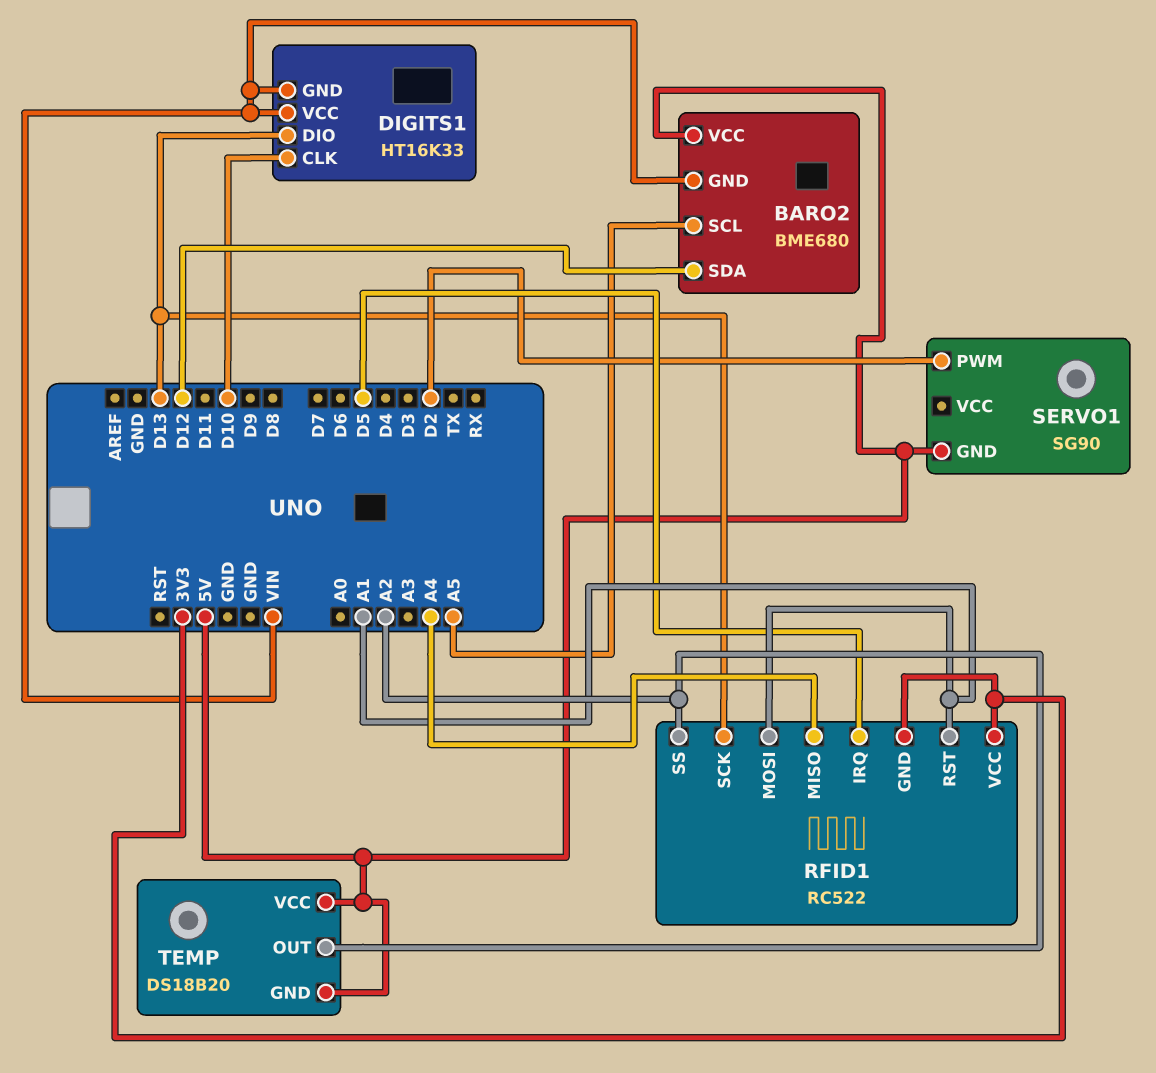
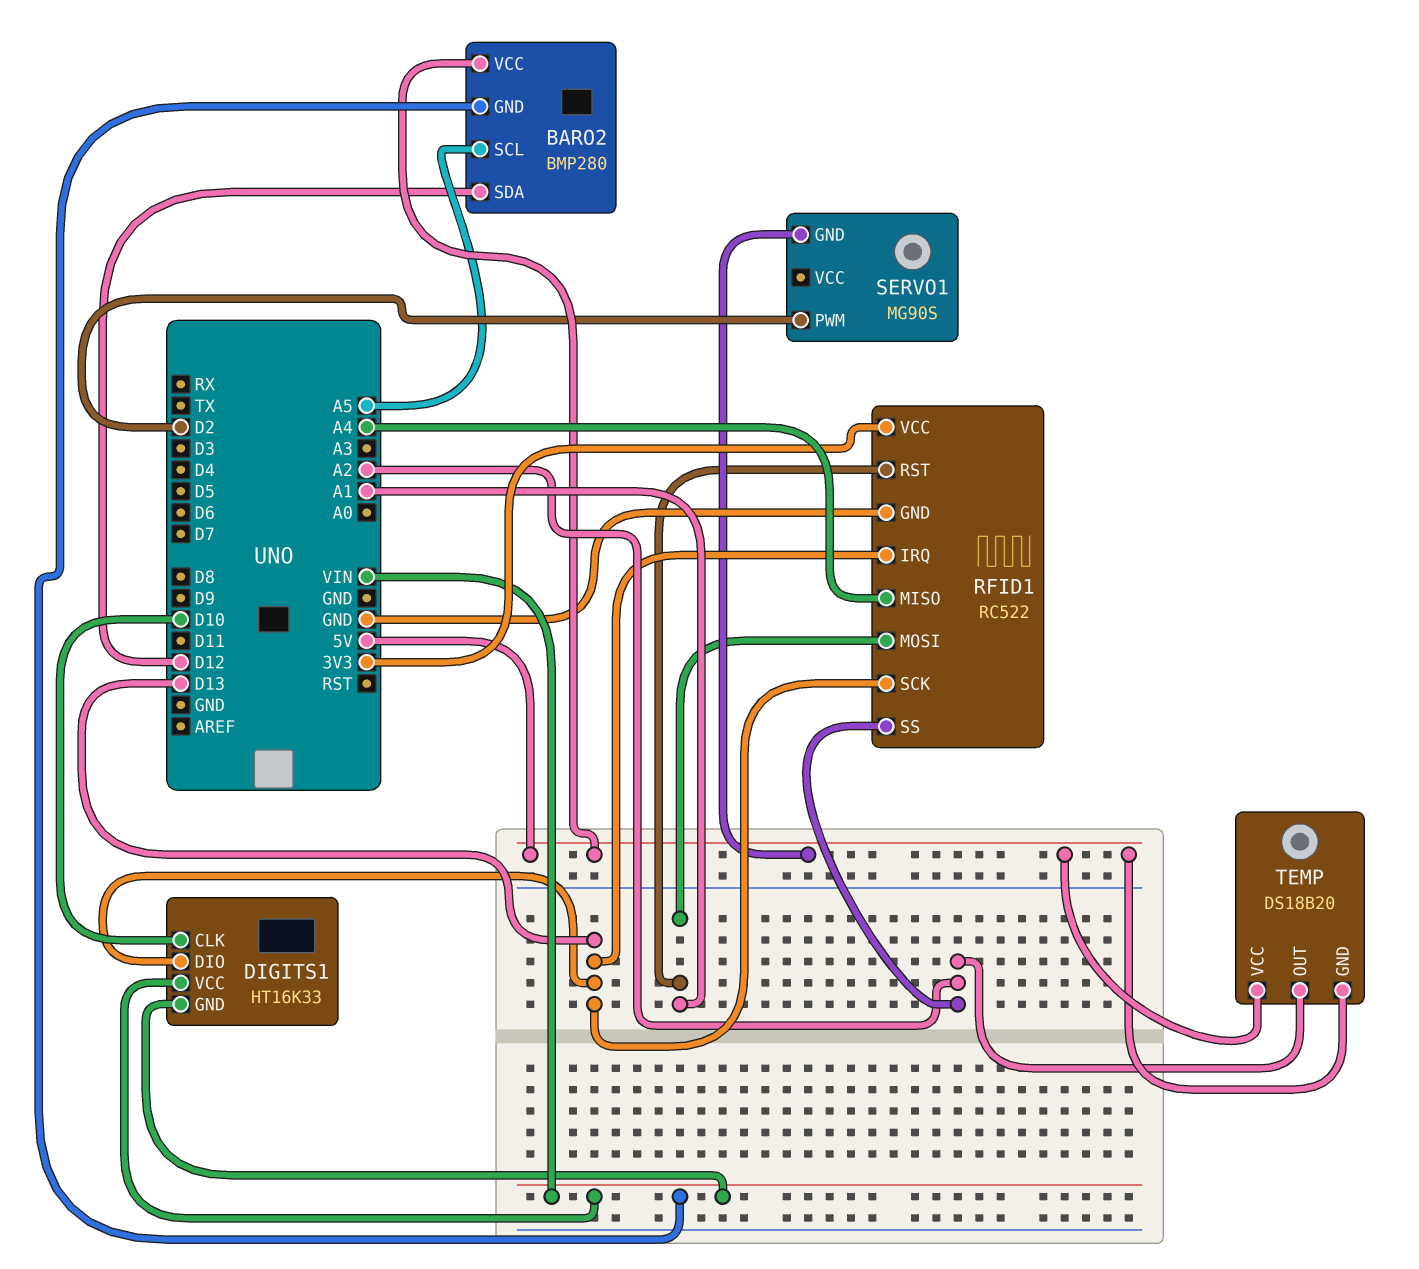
BARO2: BME680 -> BMP280
RFID1 pin GND: 3V3 -> GND
RFID1 pin IRQ: D5 -> D13
SERVO1: SG90 -> MG90S

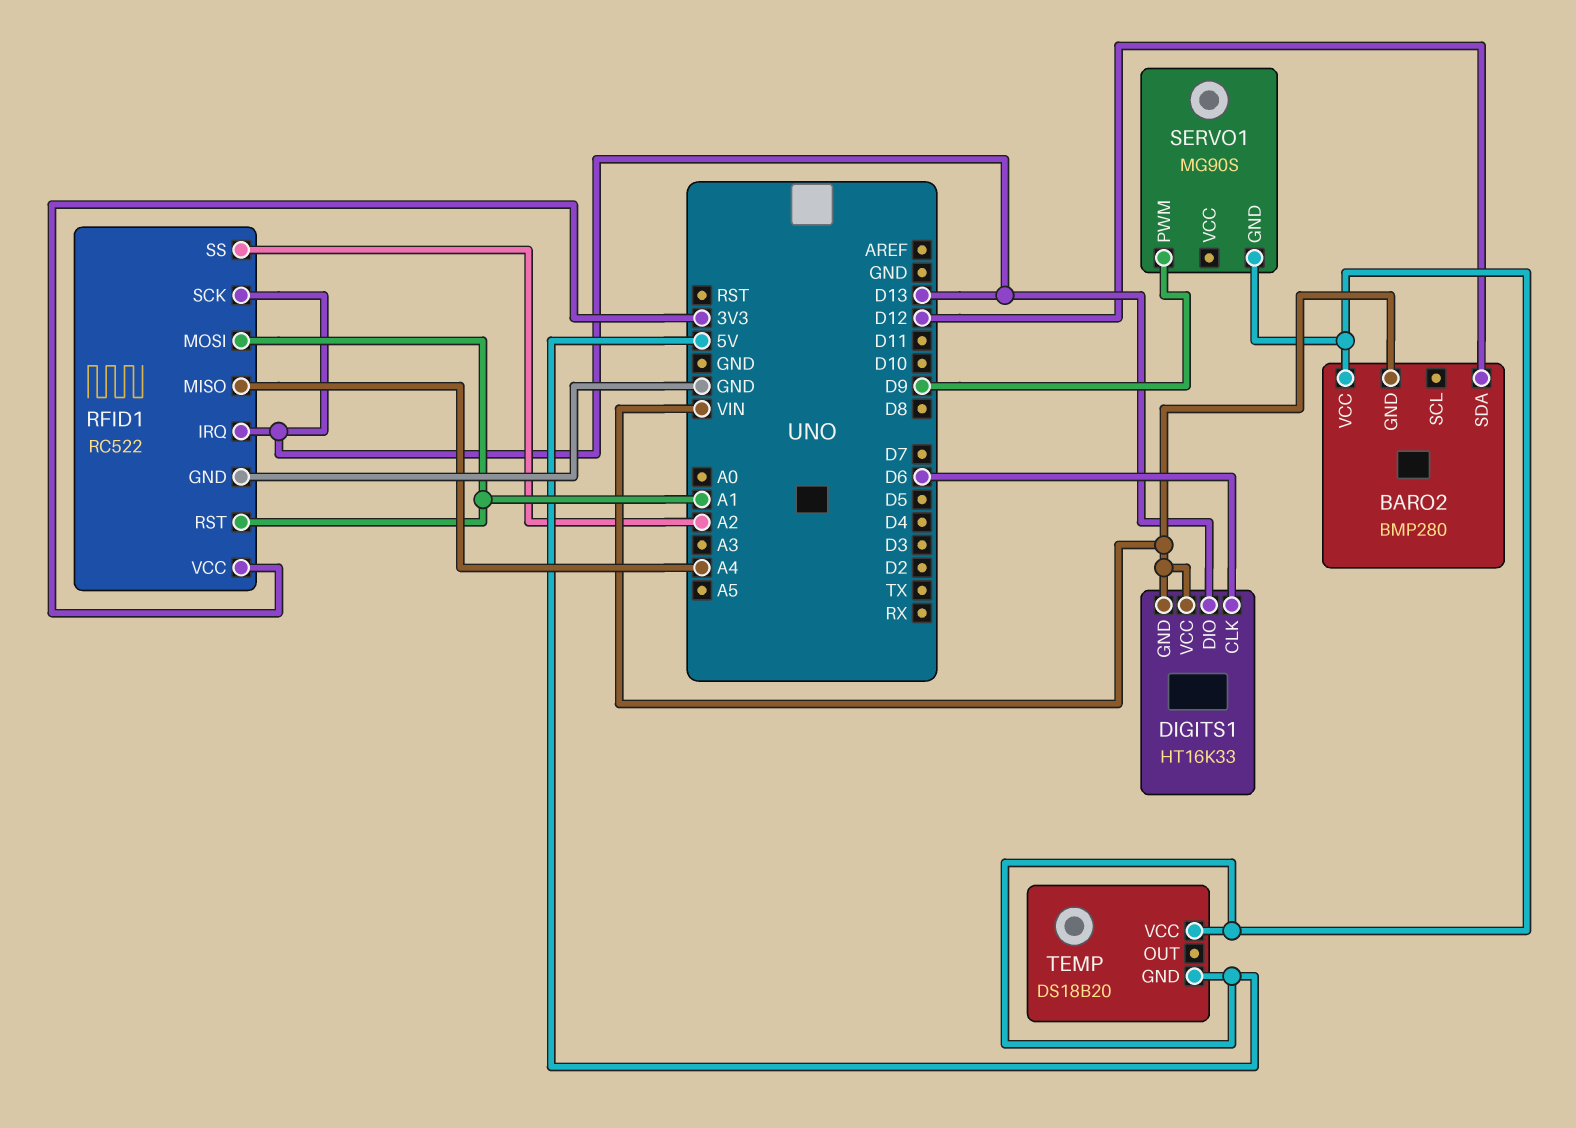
BARO2 pin SCL: A5 -> none
DIGITS1 pin CLK: D10 -> D6
SERVO1 pin PWM: D2 -> D9
TEMP pin OUT: A2 -> none

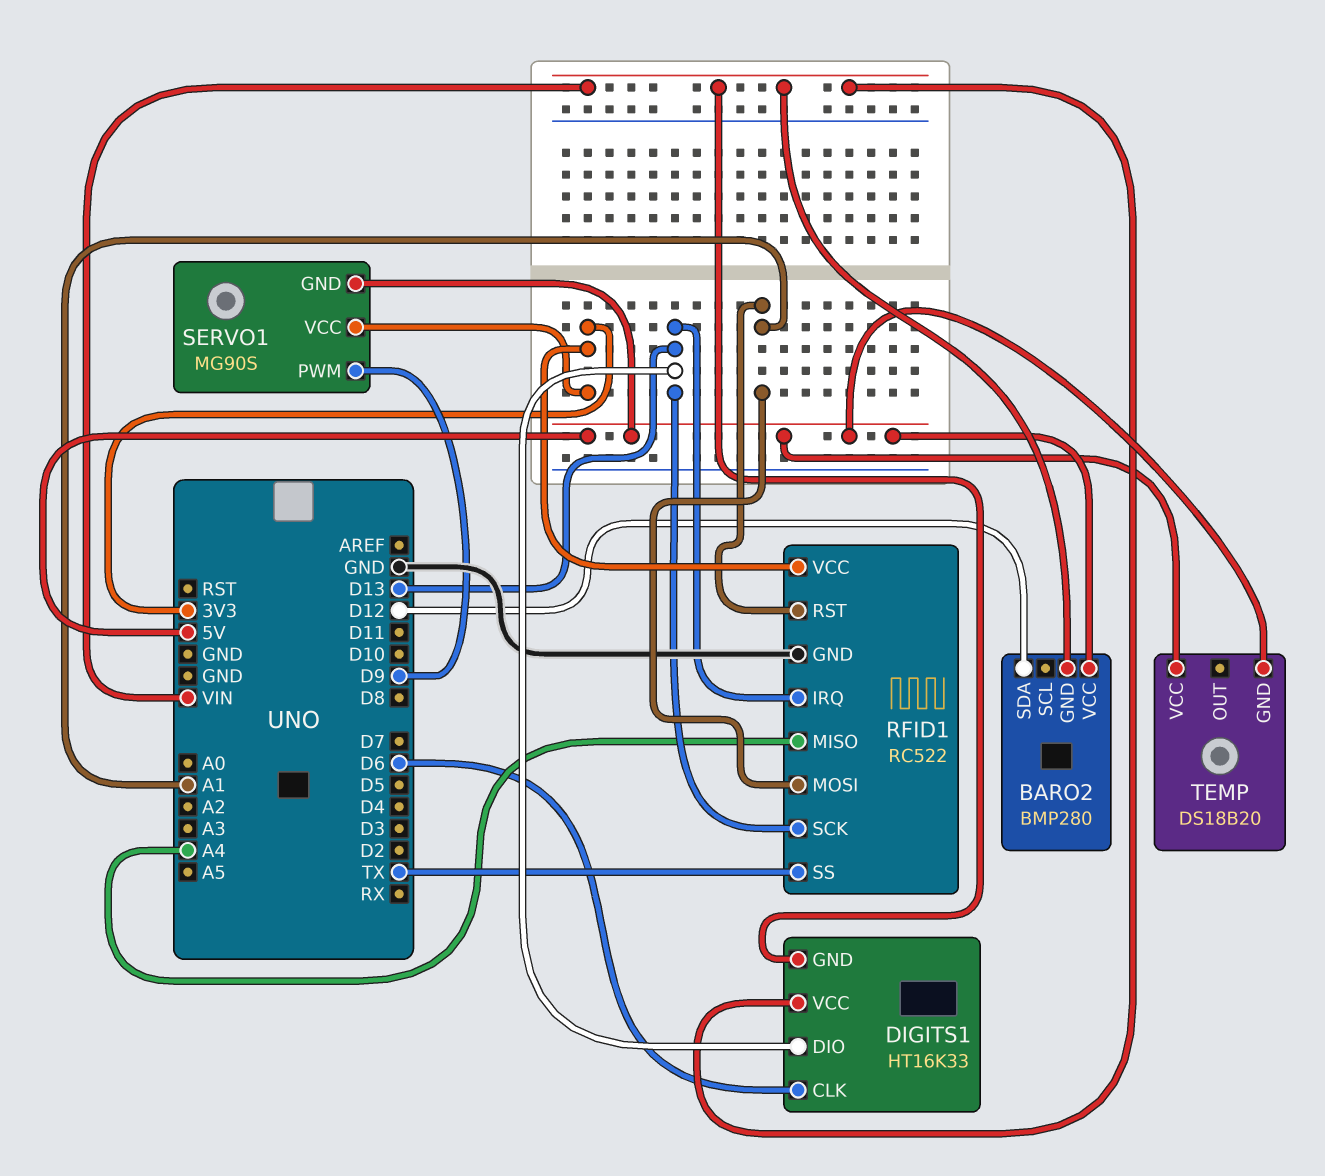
RFID1 pin SS: A2 -> TX
SERVO1 pin VCC: none -> 3V3

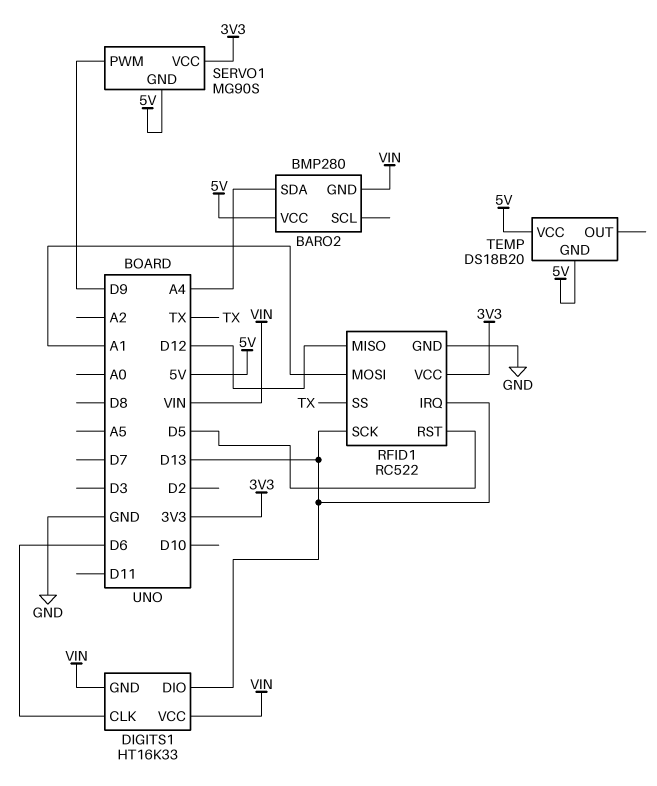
BARO2 pin SDA: D12 -> A4
RFID1 pin MISO: A4 -> D12
RFID1 pin RST: A1 -> D5

